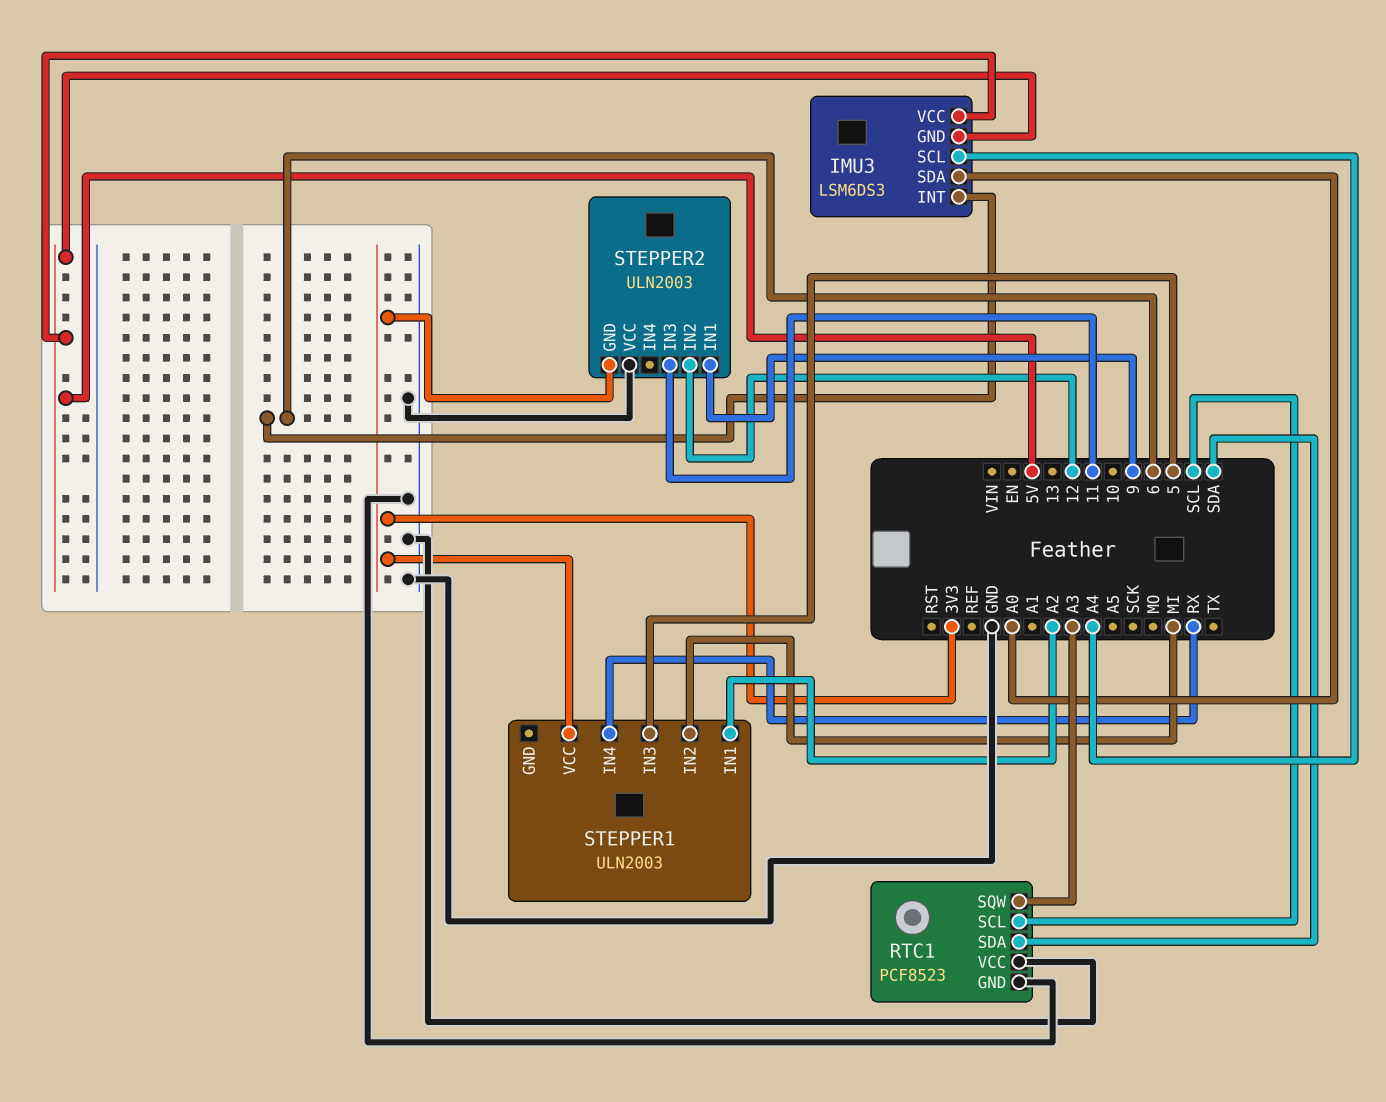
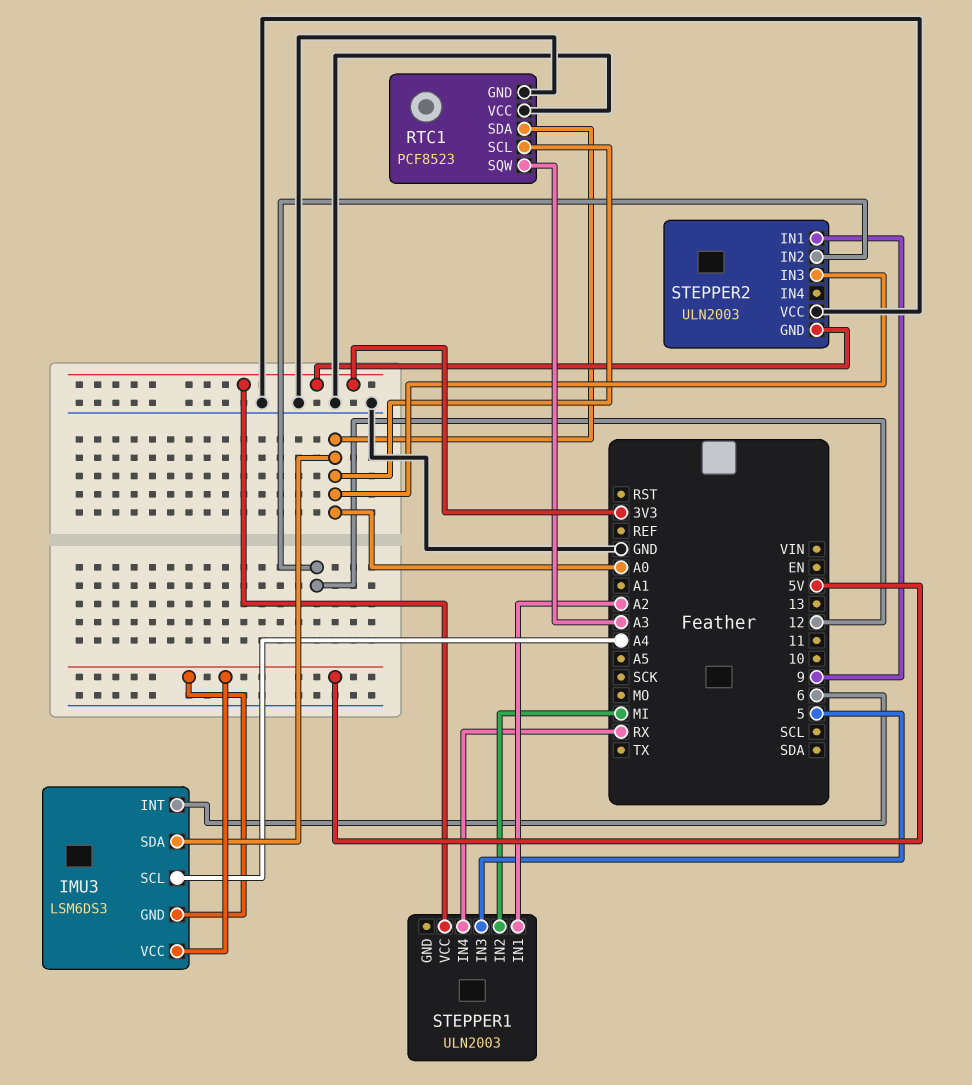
RTC1 pin SCL: SCL -> A0
RTC1 pin SDA: SDA -> A0
STEPPER2 pin IN3: 11 -> A0

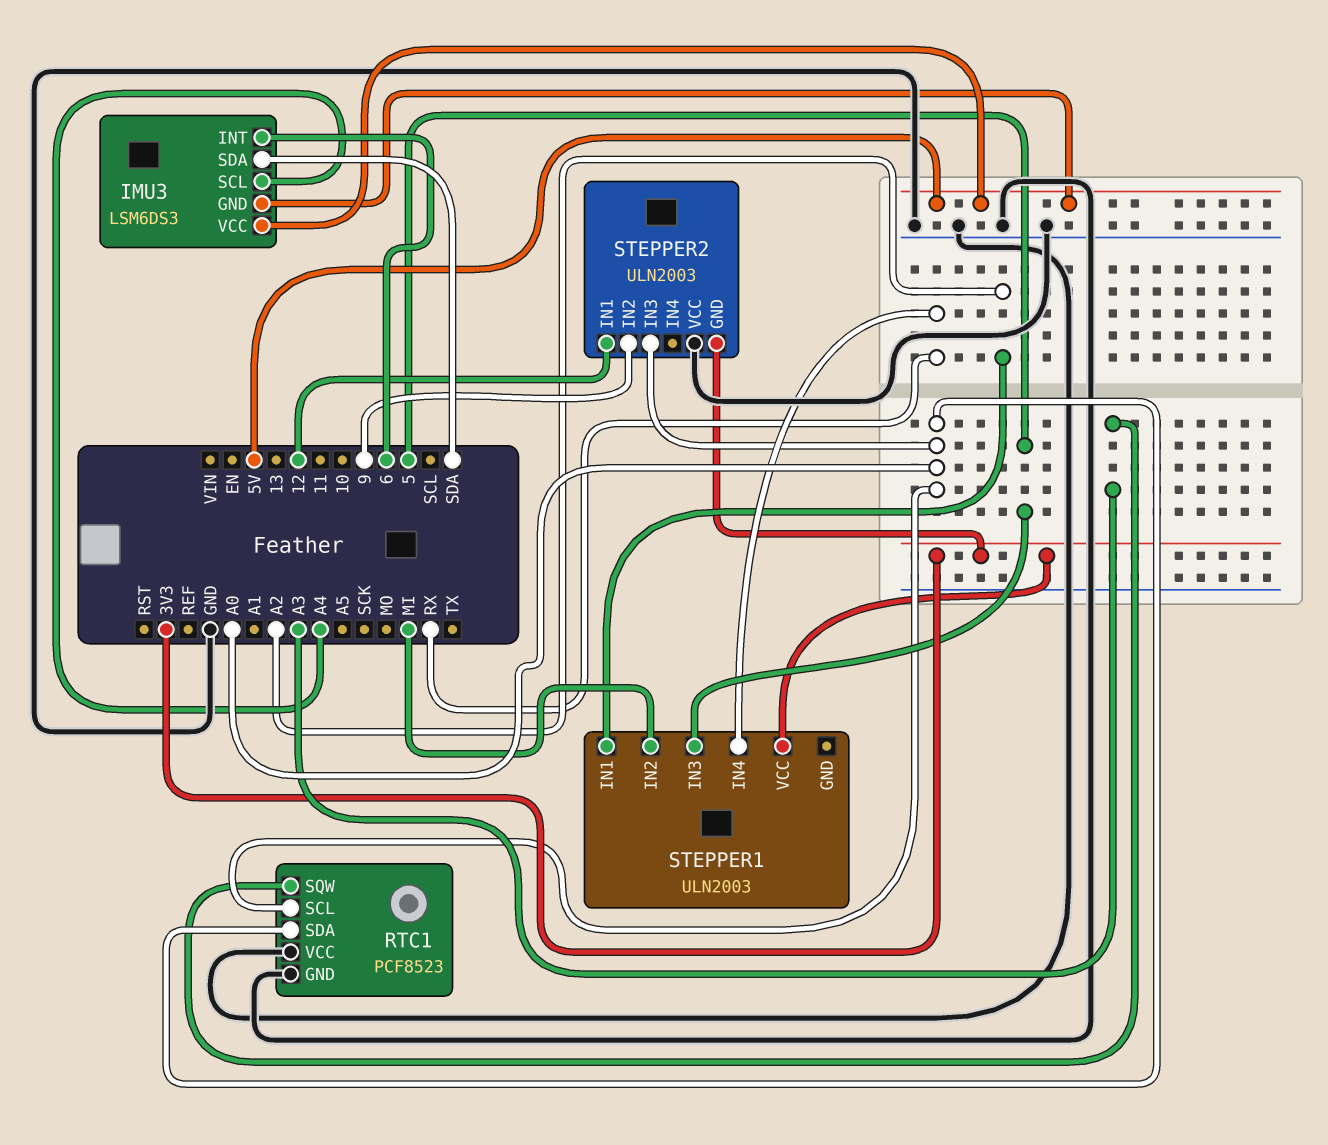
IMU3 pin SDA: A0 -> SDA
STEPPER2 pin IN1: 9 -> 12
STEPPER2 pin IN2: 12 -> 9

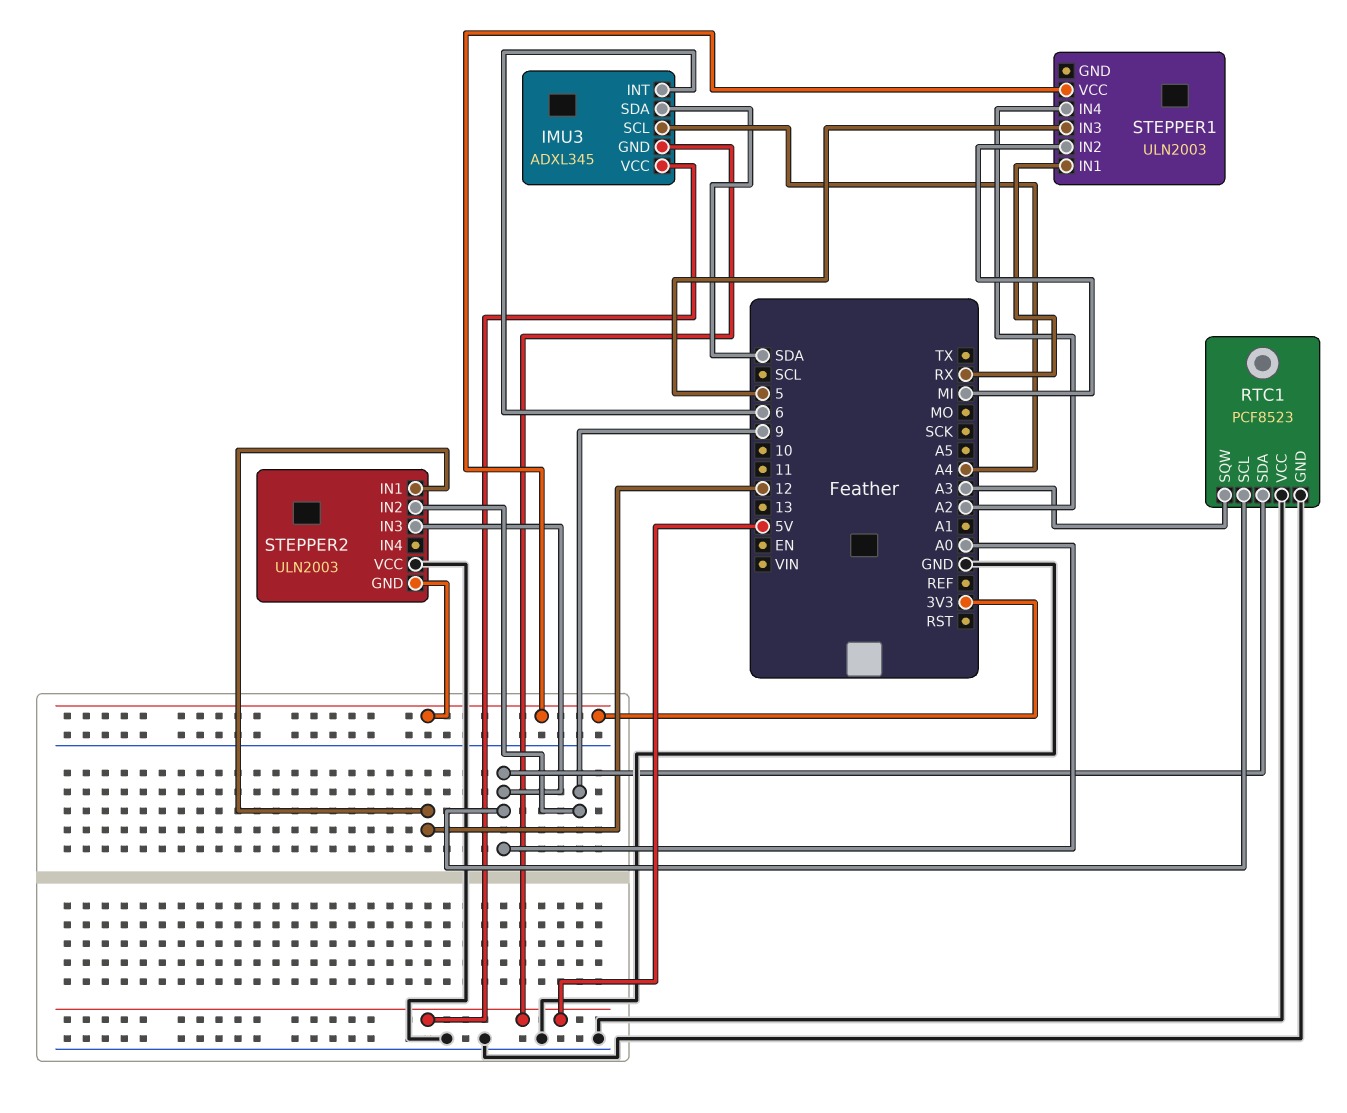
IMU3: LSM6DS3 -> ADXL345
STEPPER1 pin IN1: A2 -> RX
STEPPER1 pin IN4: RX -> A2

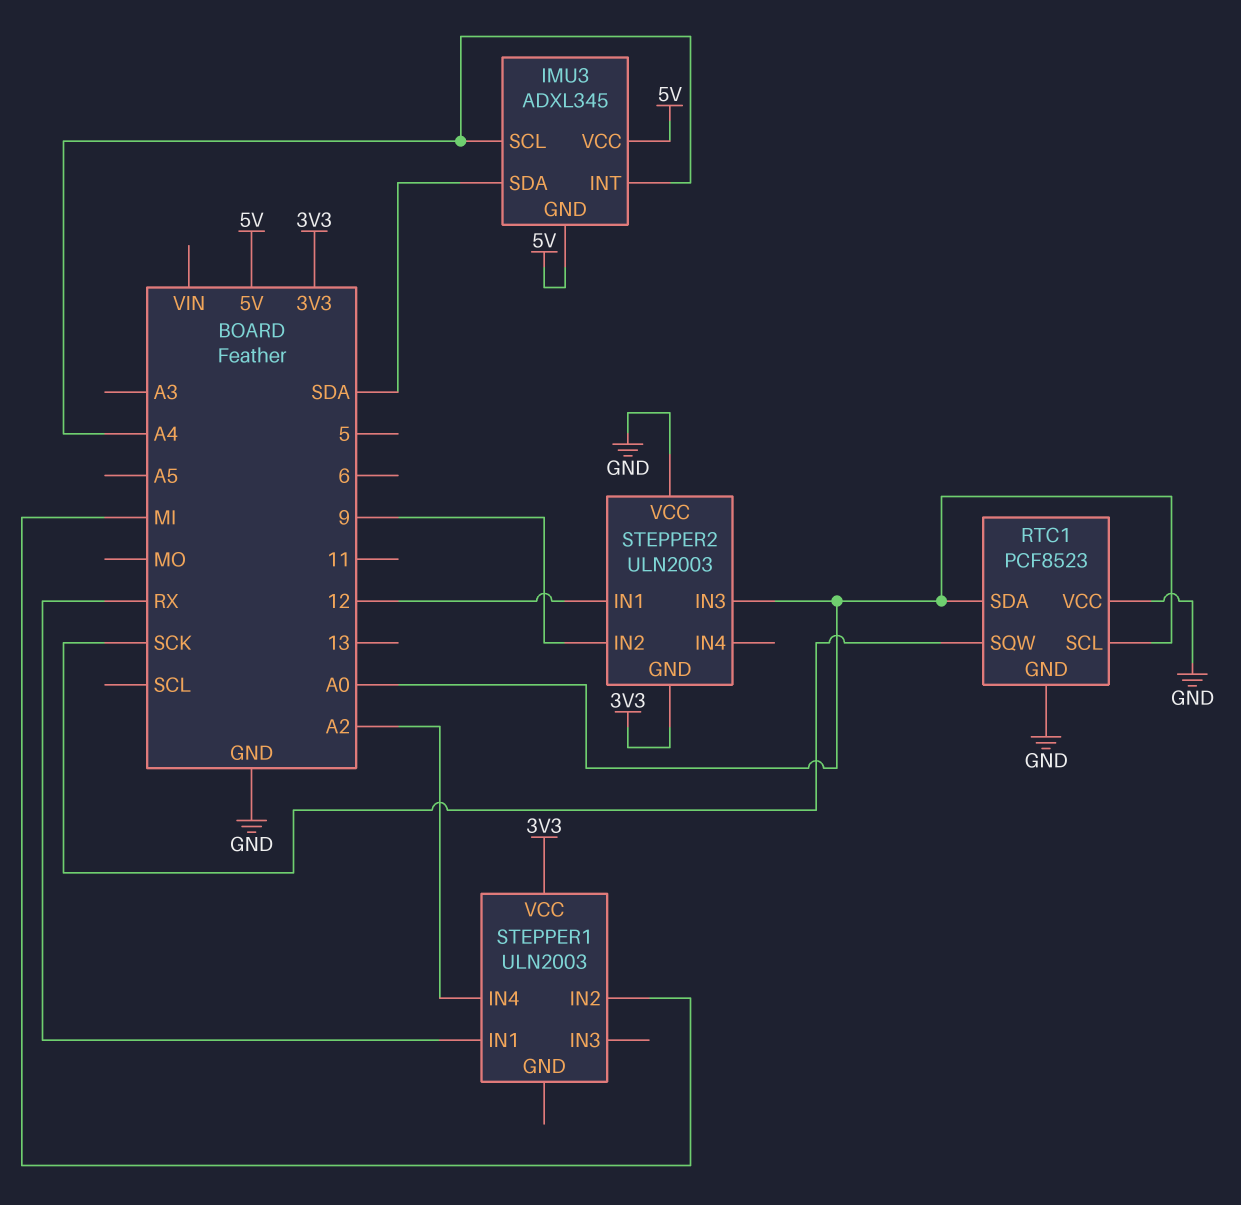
IMU3 pin INT: 6 -> A4
RTC1 pin SQW: A3 -> SCK
STEPPER1 pin IN3: 5 -> none

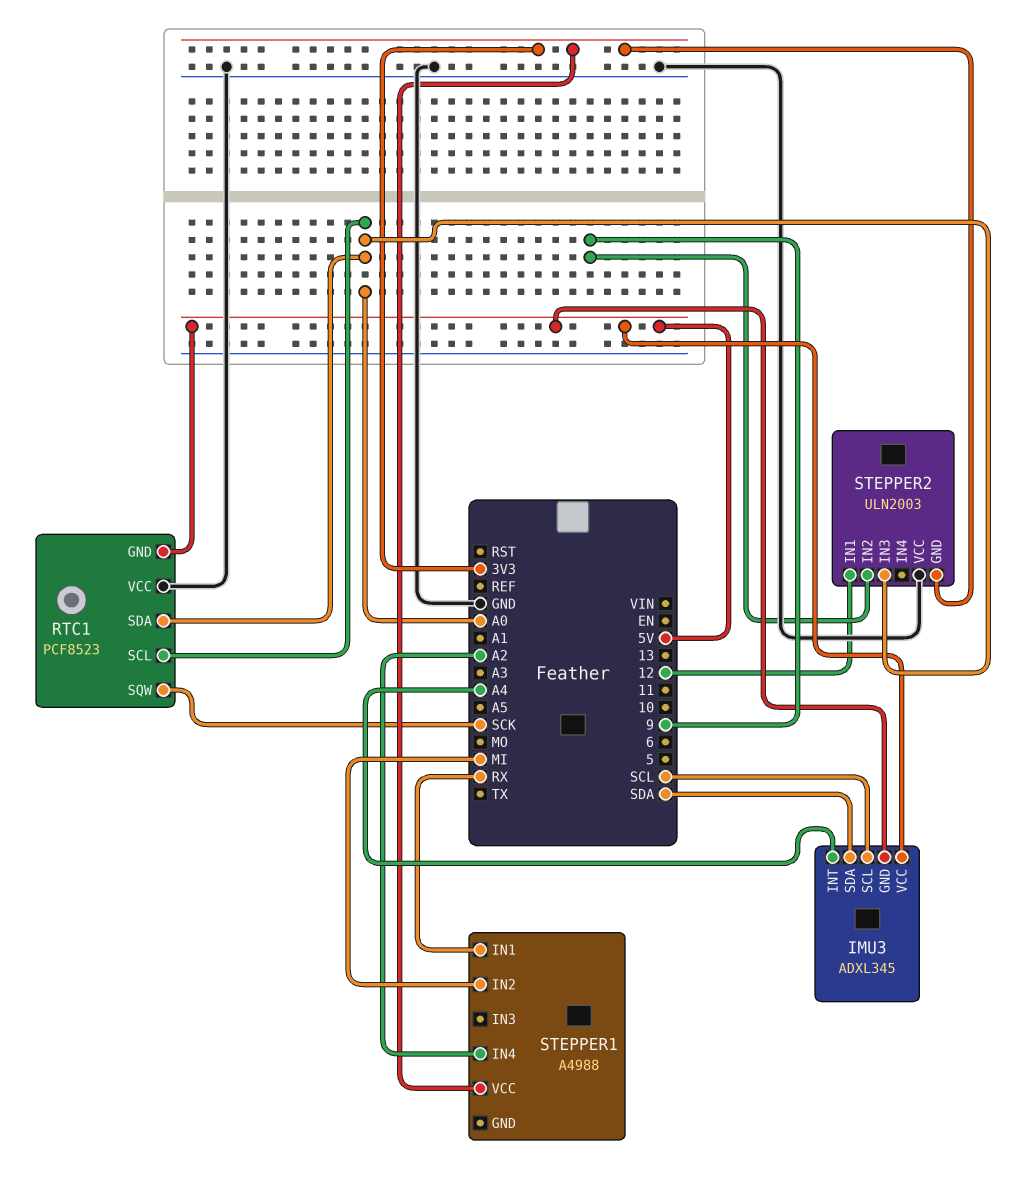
IMU3 pin SCL: A4 -> SCL
RTC1 pin GND: GND -> 5V
STEPPER1: ULN2003 -> A4988

